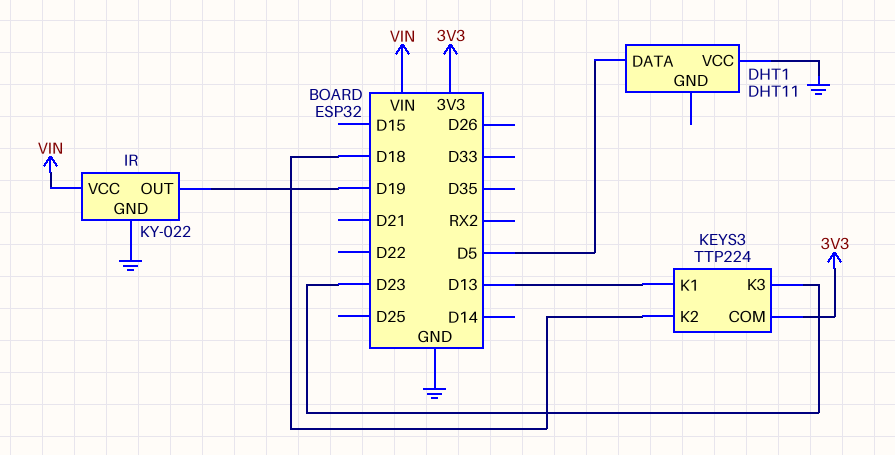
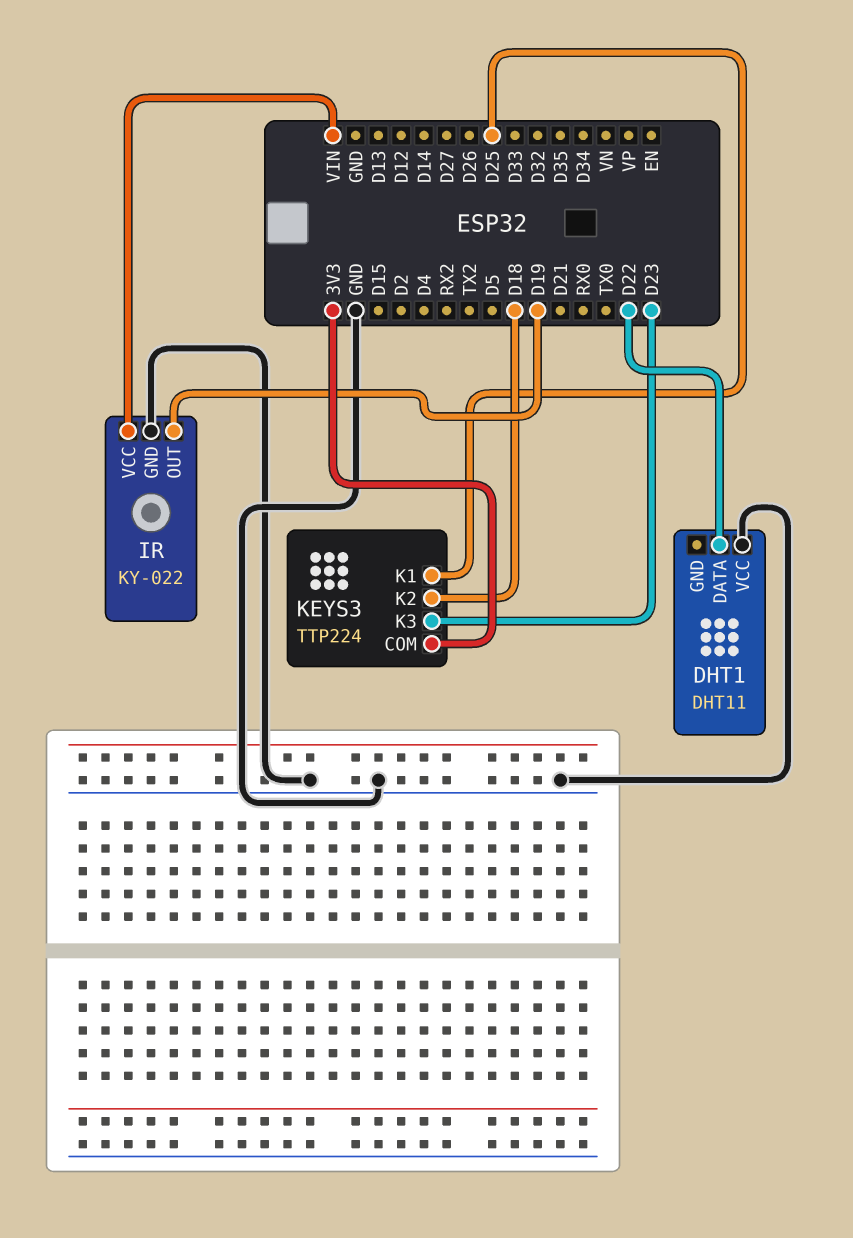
DHT1 pin DATA: D5 -> D22
KEYS3 pin K1: D13 -> D25

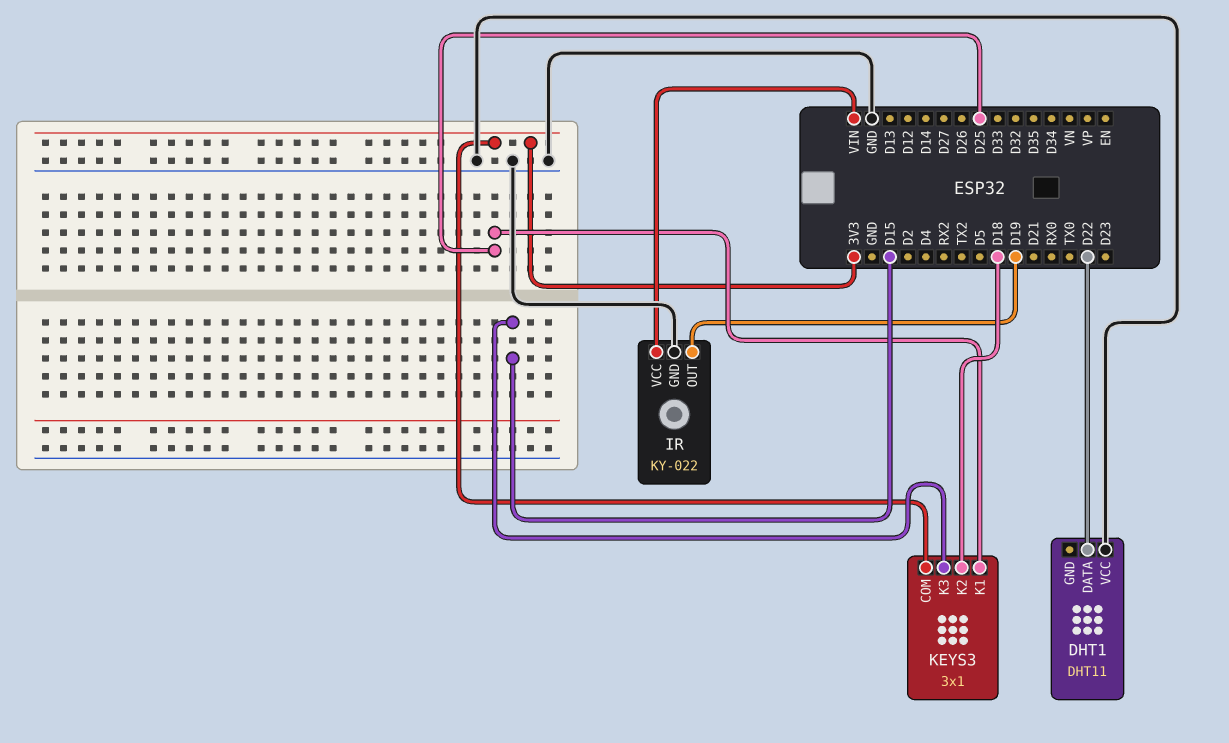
KEYS3: TTP224 -> 3x1
KEYS3 pin K3: D23 -> D15

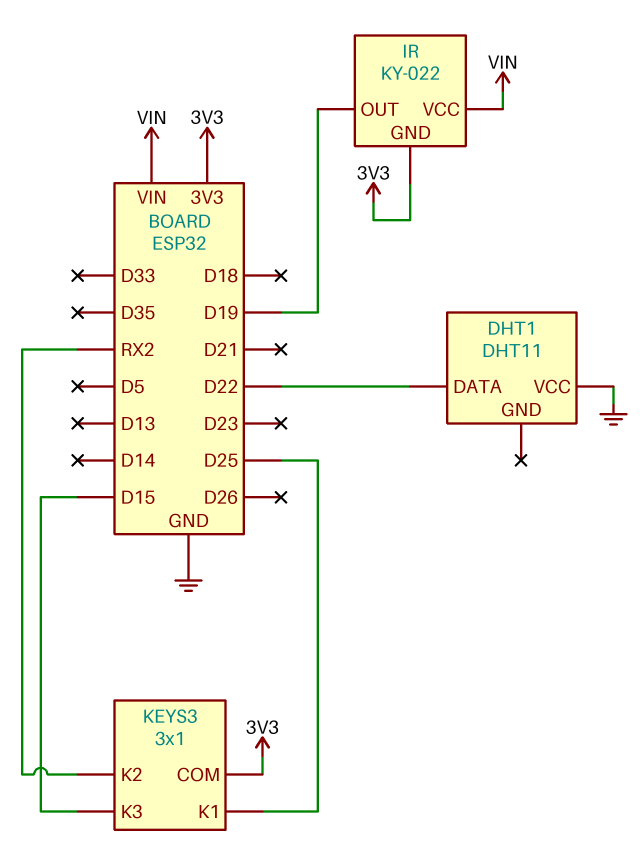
IR pin GND: GND -> 3V3
KEYS3 pin K2: D18 -> RX2

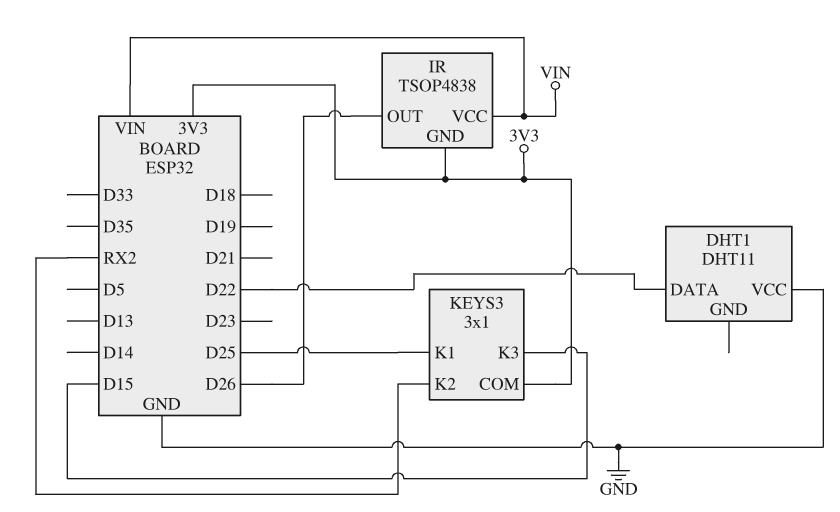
IR: KY-022 -> TSOP4838
IR pin OUT: D19 -> D26

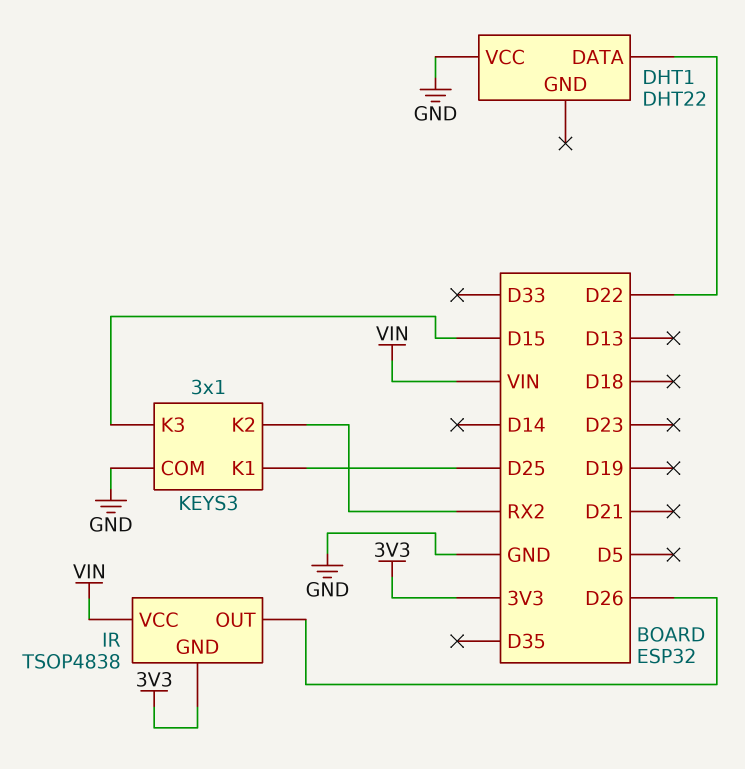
DHT1: DHT11 -> DHT22
KEYS3 pin COM: 3V3 -> GND

